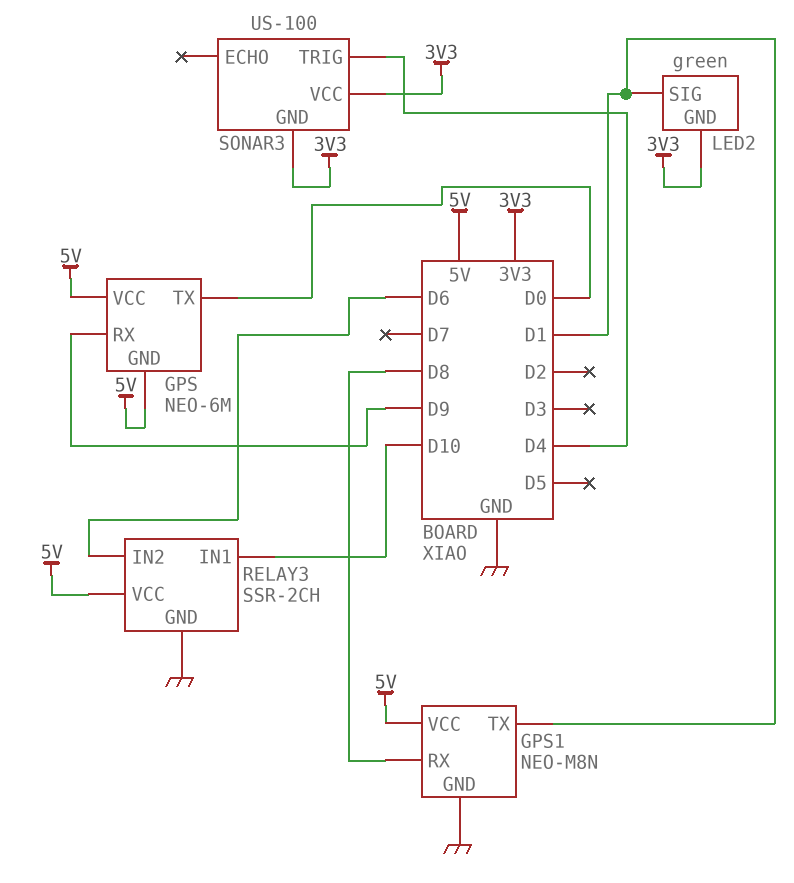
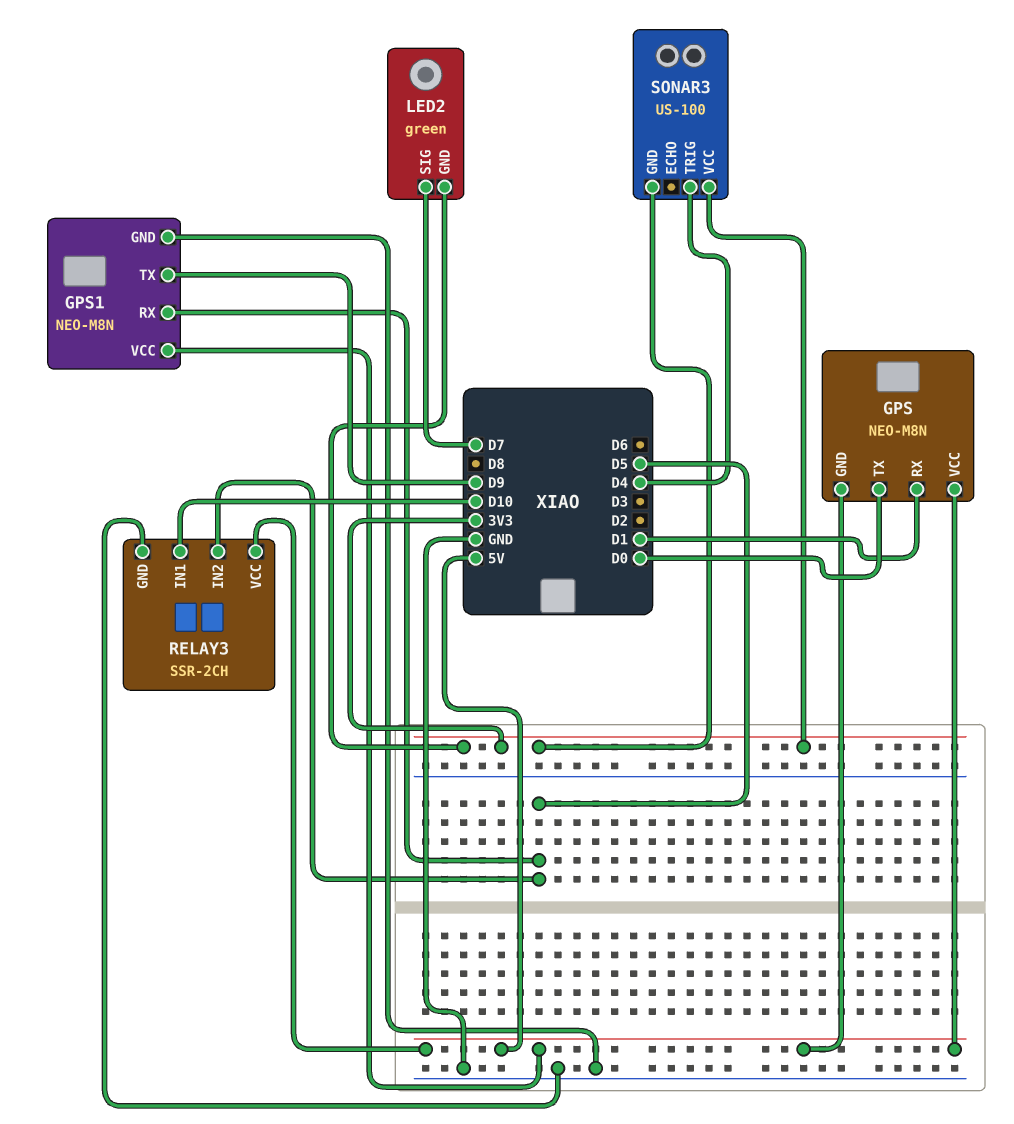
GPS: NEO-6M -> NEO-M8N
GPS pin RX: D9 -> D1
GPS1 pin RX: D8 -> D5
GPS1 pin TX: D1 -> D9
LED2 pin SIG: D1 -> D7
RELAY3 pin IN2: D6 -> D5

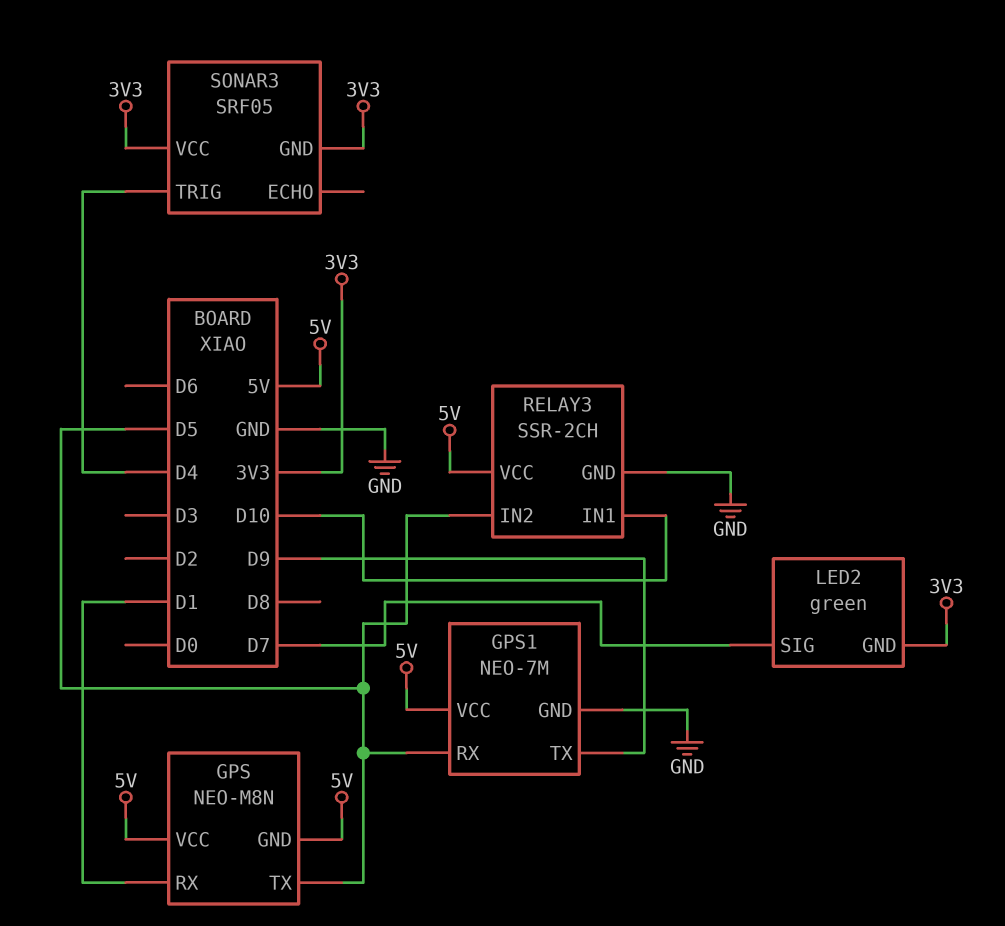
GPS pin TX: D0 -> D5
GPS1: NEO-M8N -> NEO-7M
SONAR3: US-100 -> SRF05

